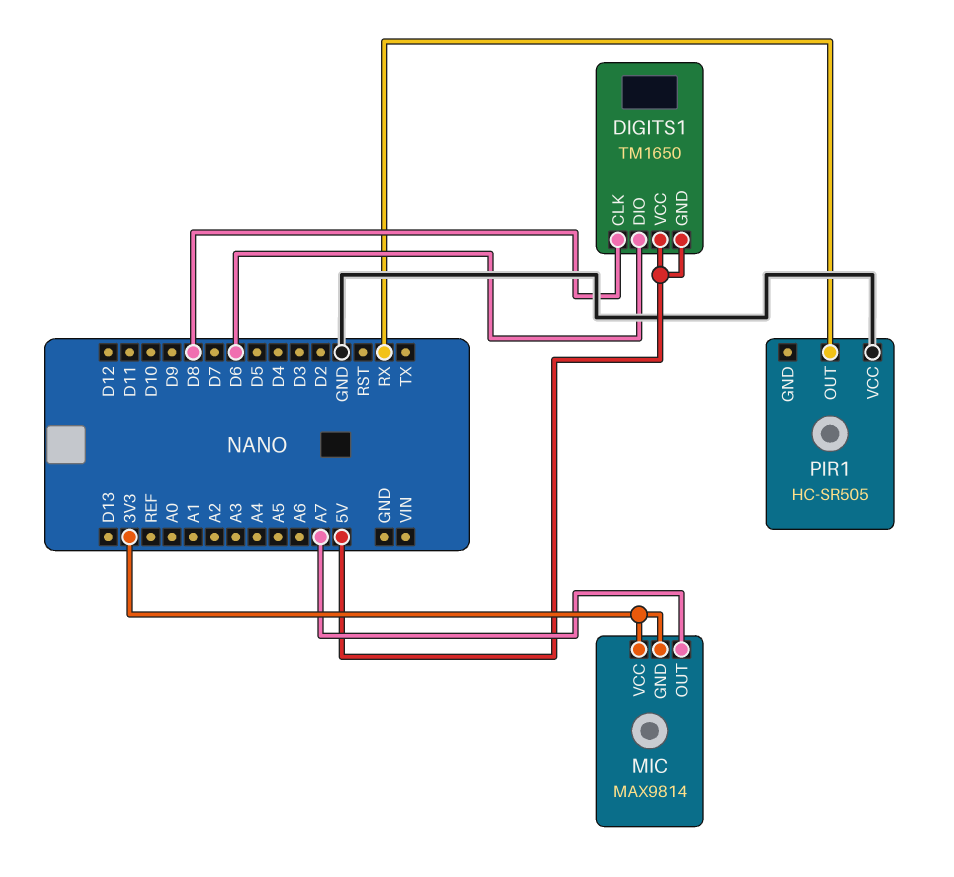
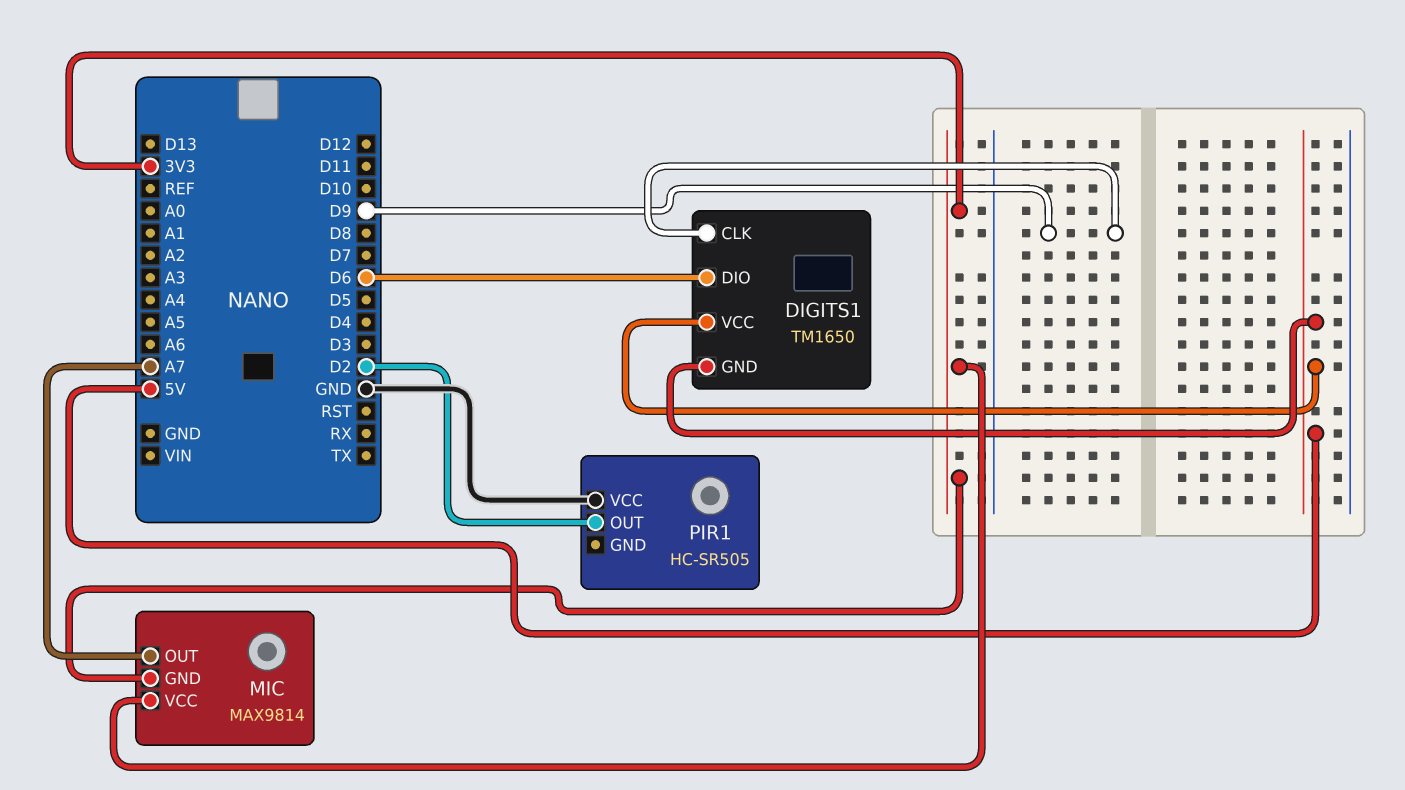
DIGITS1 pin CLK: D8 -> D9
PIR1 pin OUT: RX -> D2

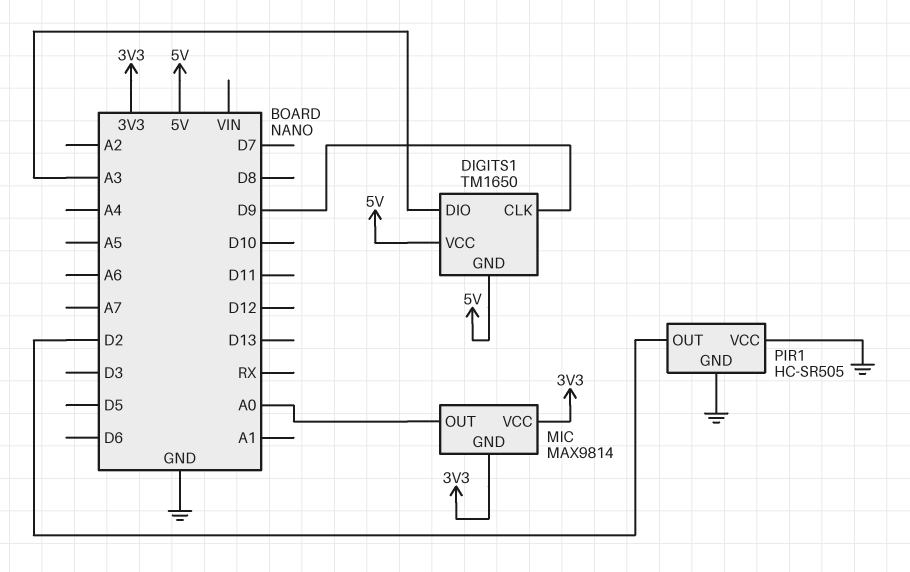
DIGITS1 pin DIO: D6 -> A3
MIC pin OUT: A7 -> A0
PIR1 pin GND: none -> GND

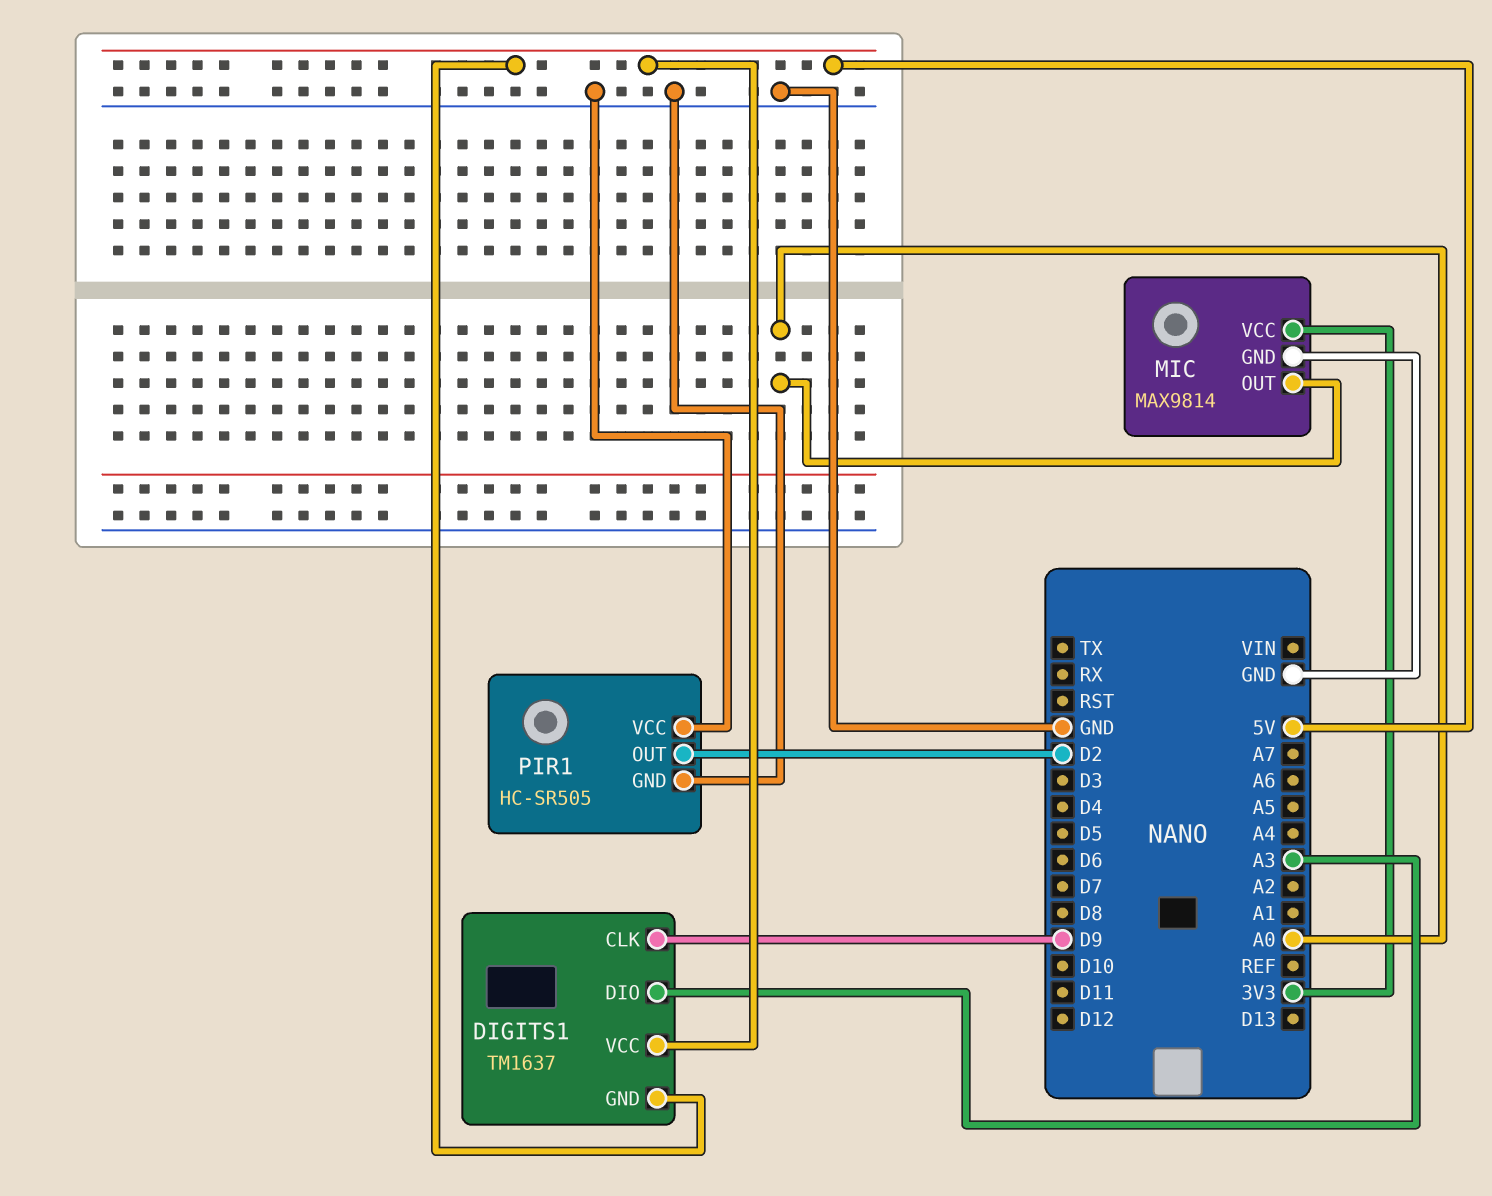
DIGITS1: TM1650 -> TM1637
MIC pin GND: 3V3 -> GND

